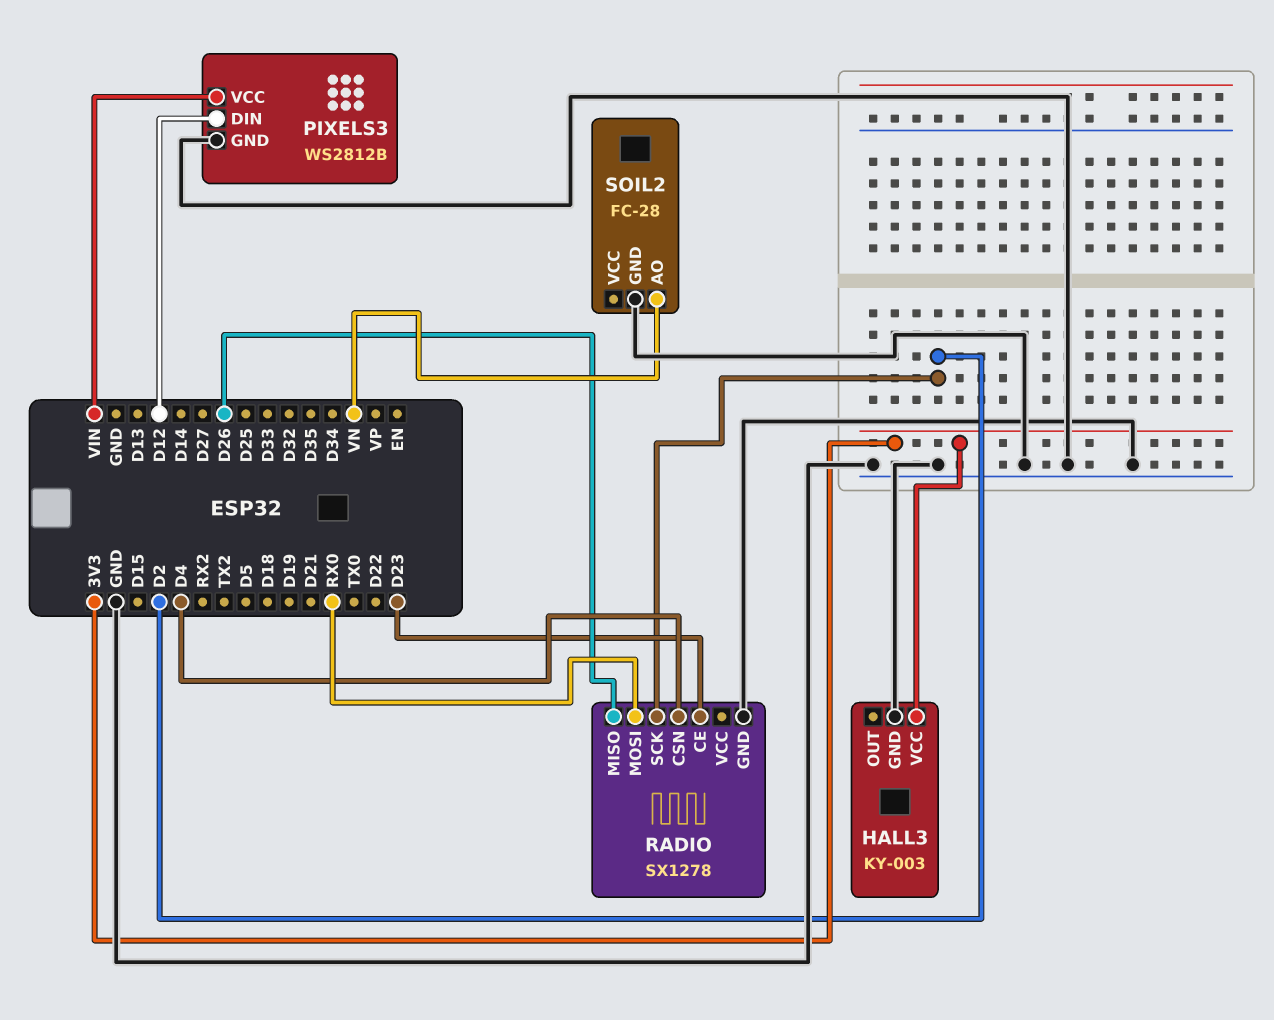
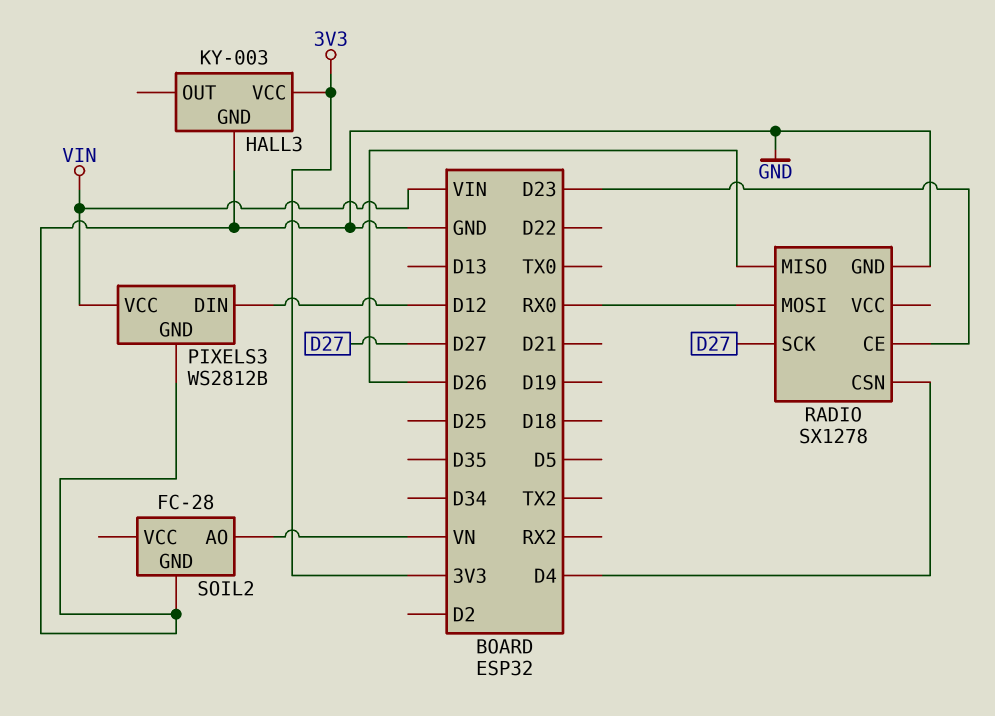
RADIO pin SCK: D2 -> D27

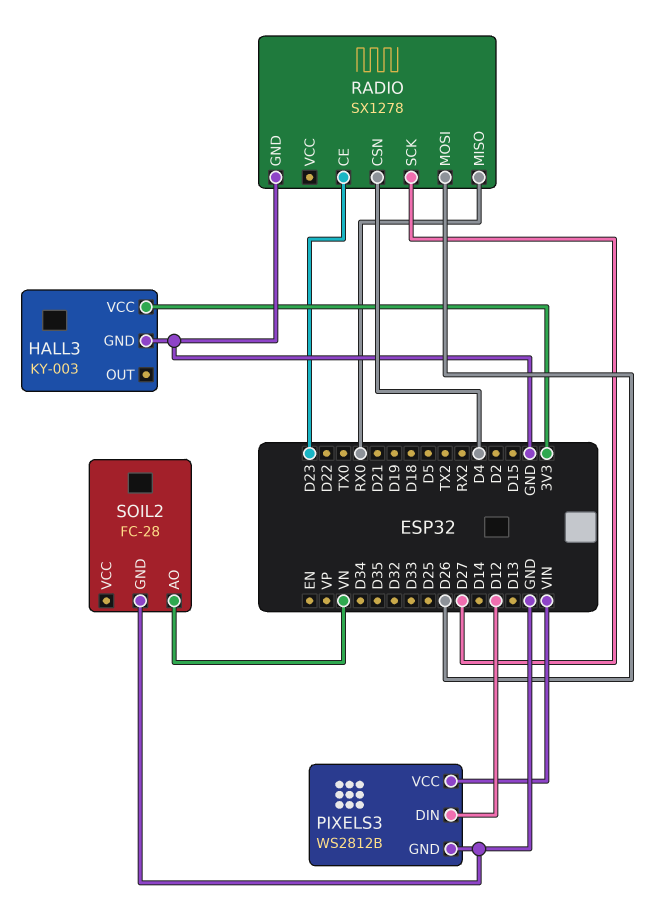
RADIO pin MISO: D26 -> RX0
RADIO pin MOSI: RX0 -> D26

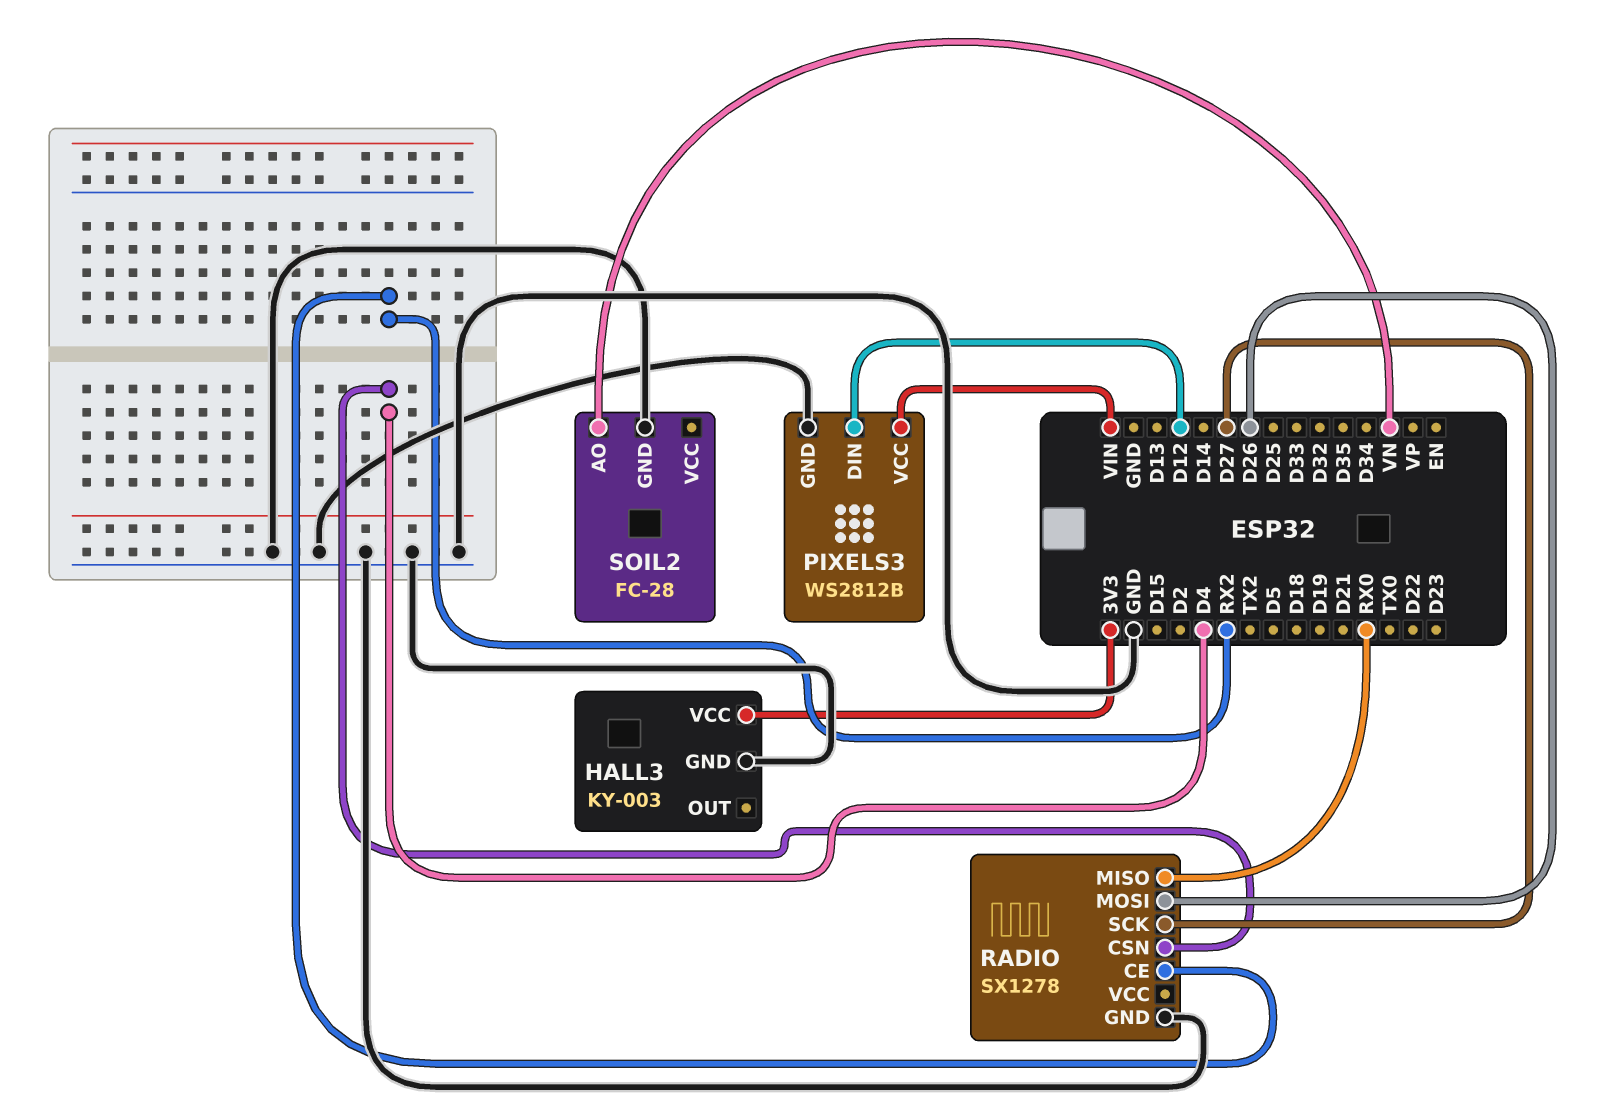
RADIO pin CE: D23 -> RX2

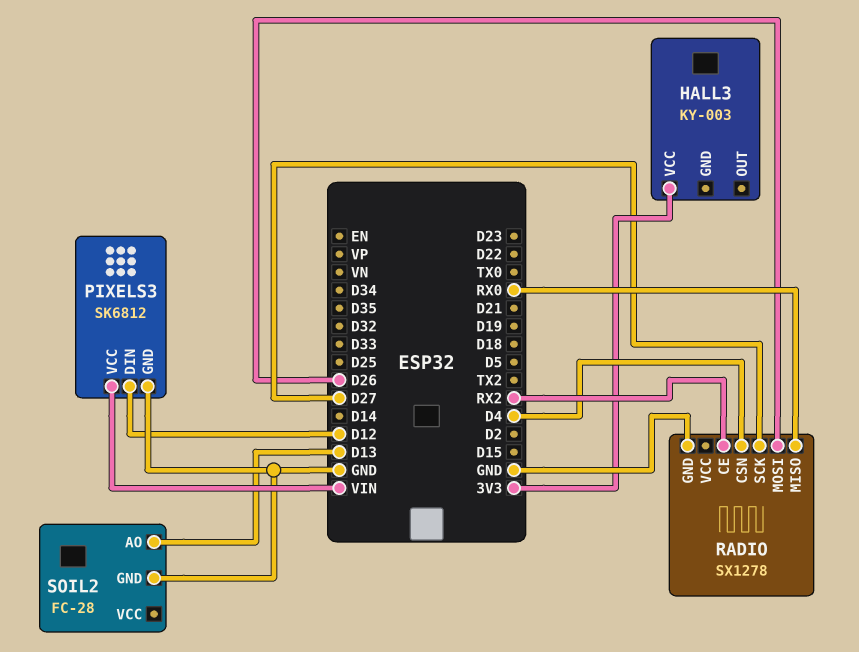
HALL3 pin GND: GND -> none
PIXELS3: WS2812B -> SK6812
SOIL2 pin AO: VN -> D13

